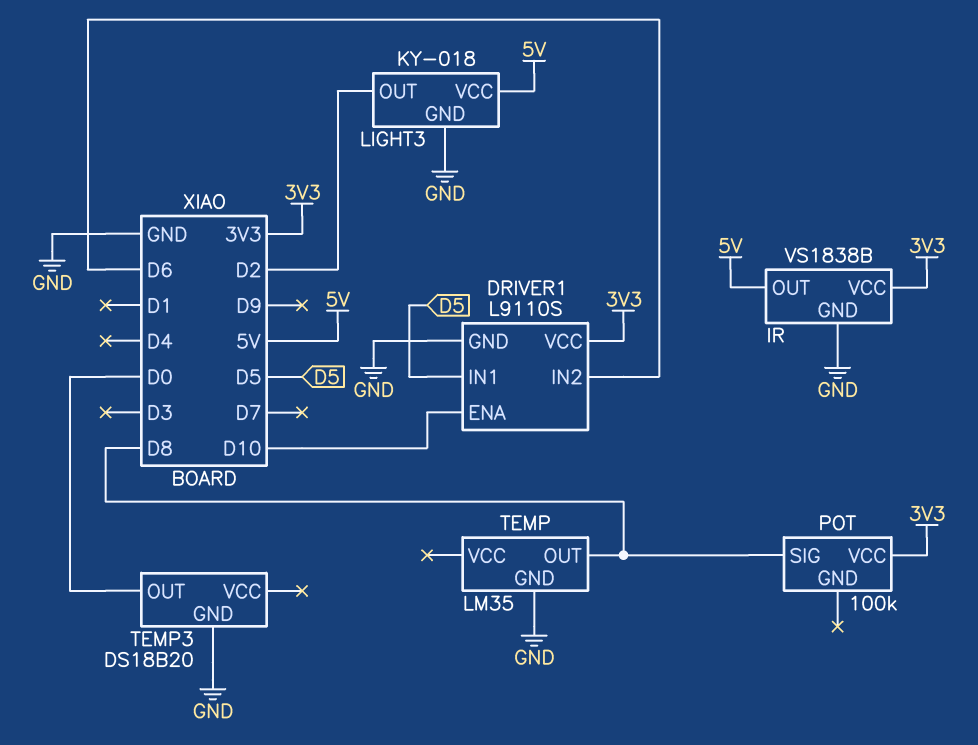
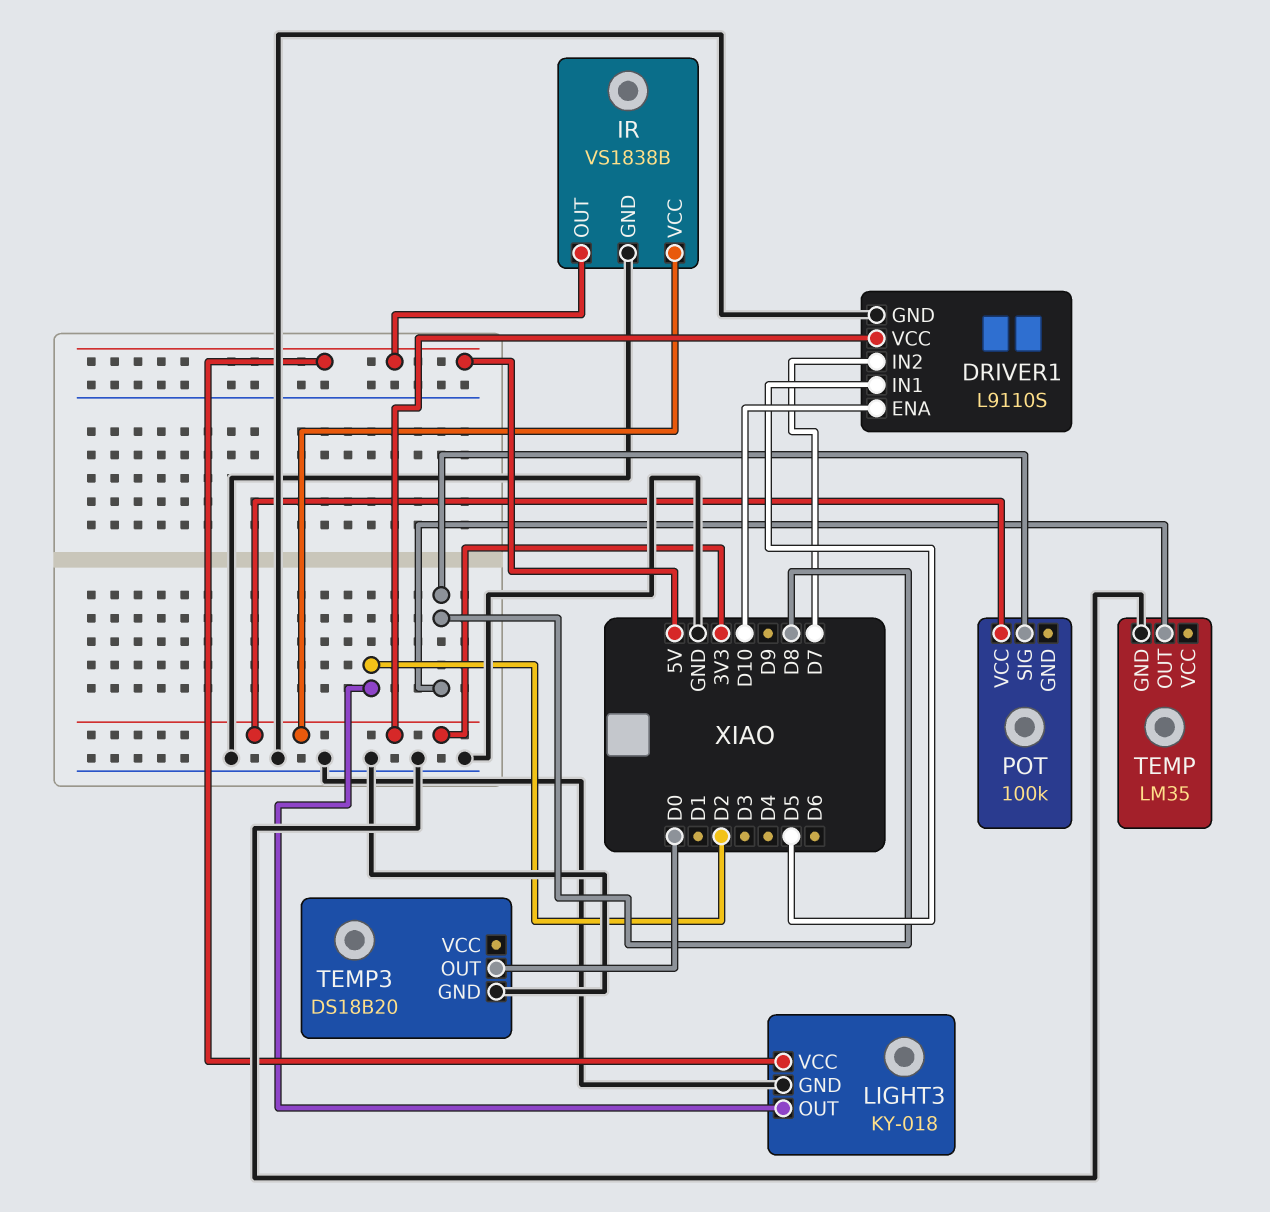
DRIVER1 pin IN2: D6 -> D7

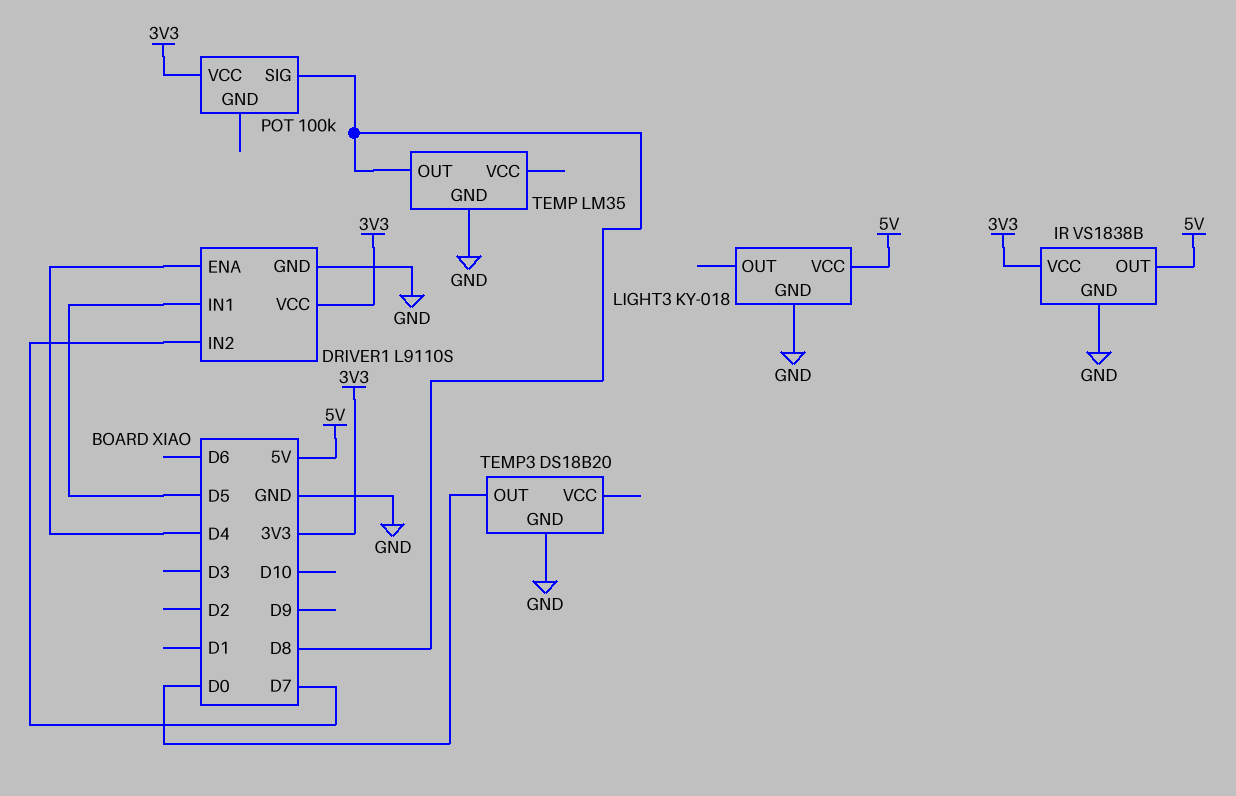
DRIVER1 pin ENA: D10 -> D4
LIGHT3 pin OUT: D2 -> none

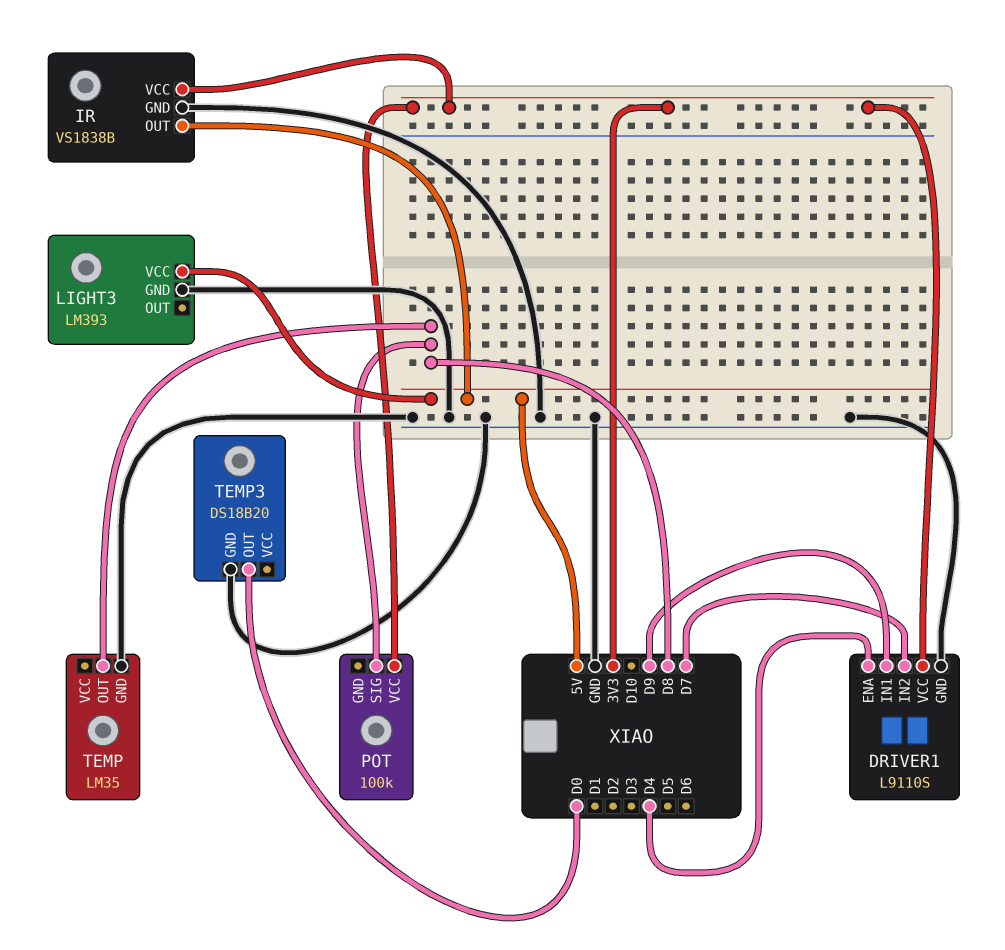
DRIVER1 pin IN1: D5 -> D9
LIGHT3: KY-018 -> LM393

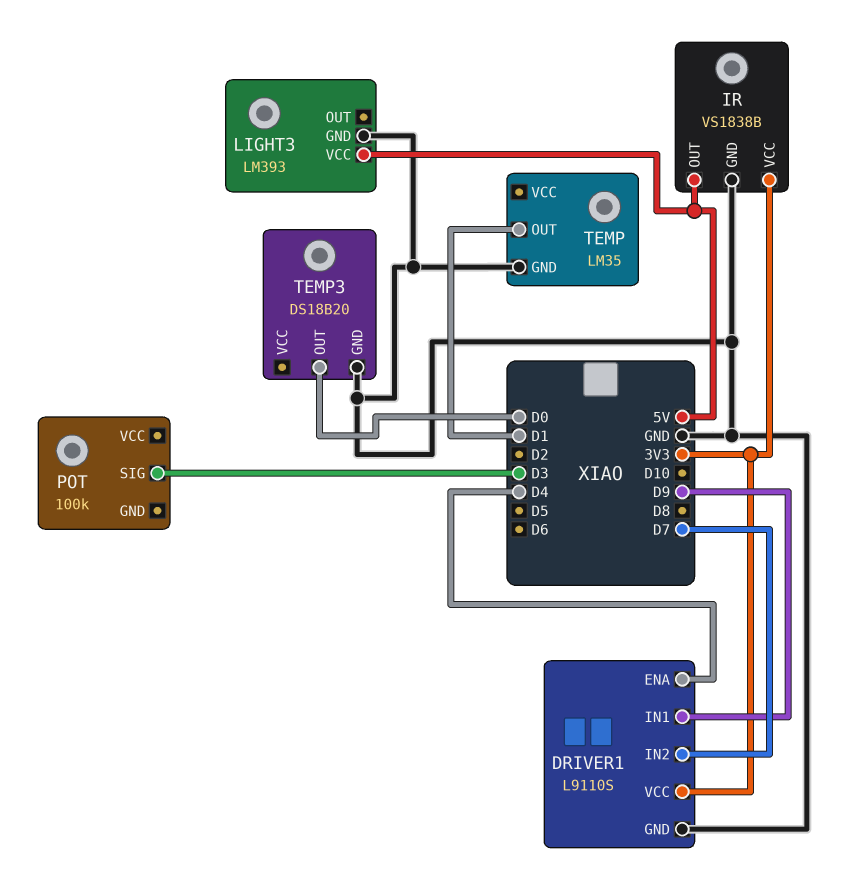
POT pin SIG: D8 -> D3
POT pin VCC: 3V3 -> none
TEMP pin OUT: D8 -> D1

